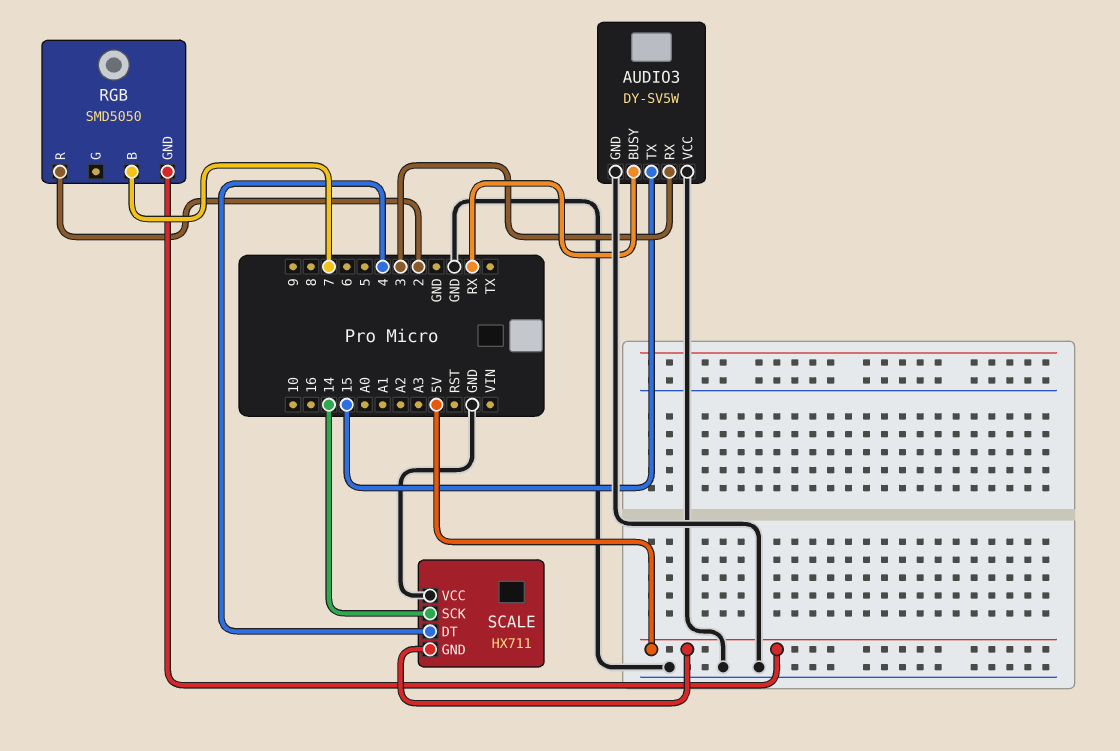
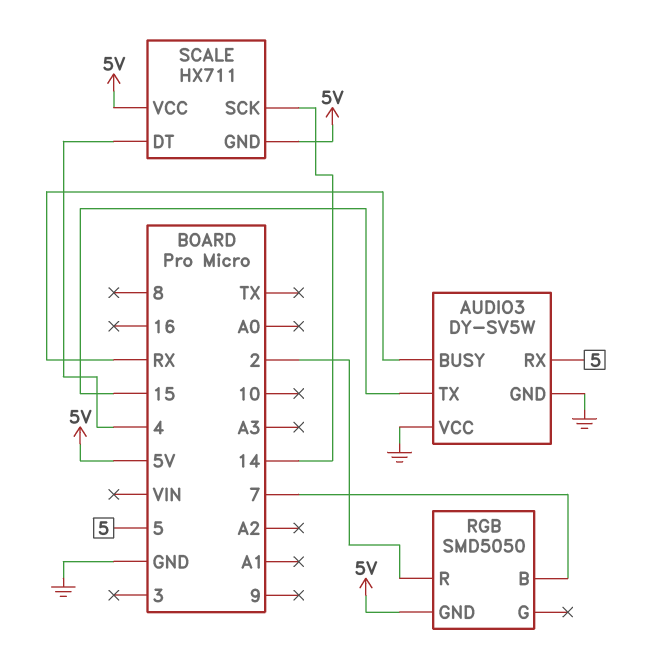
AUDIO3 pin RX: 3 -> 5
SCALE pin VCC: GND -> 5V

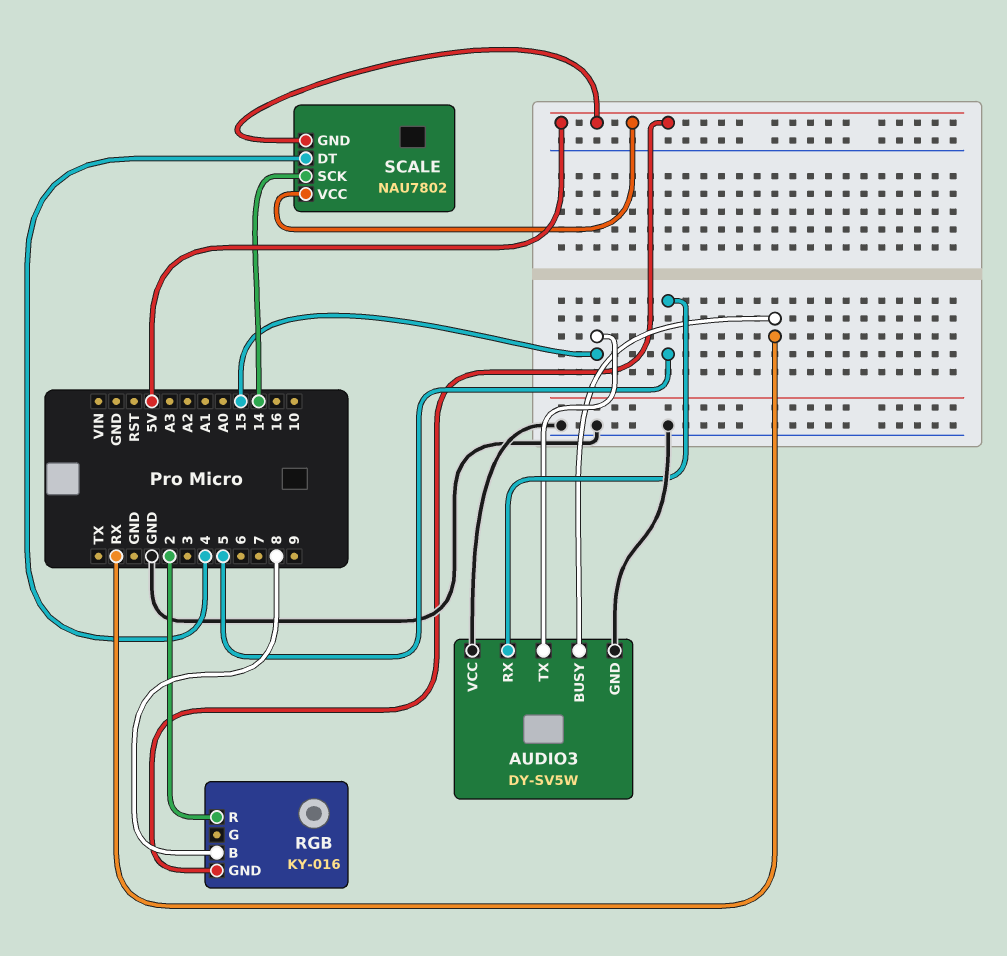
RGB: SMD5050 -> KY-016
RGB pin B: 7 -> 8
SCALE: HX711 -> NAU7802

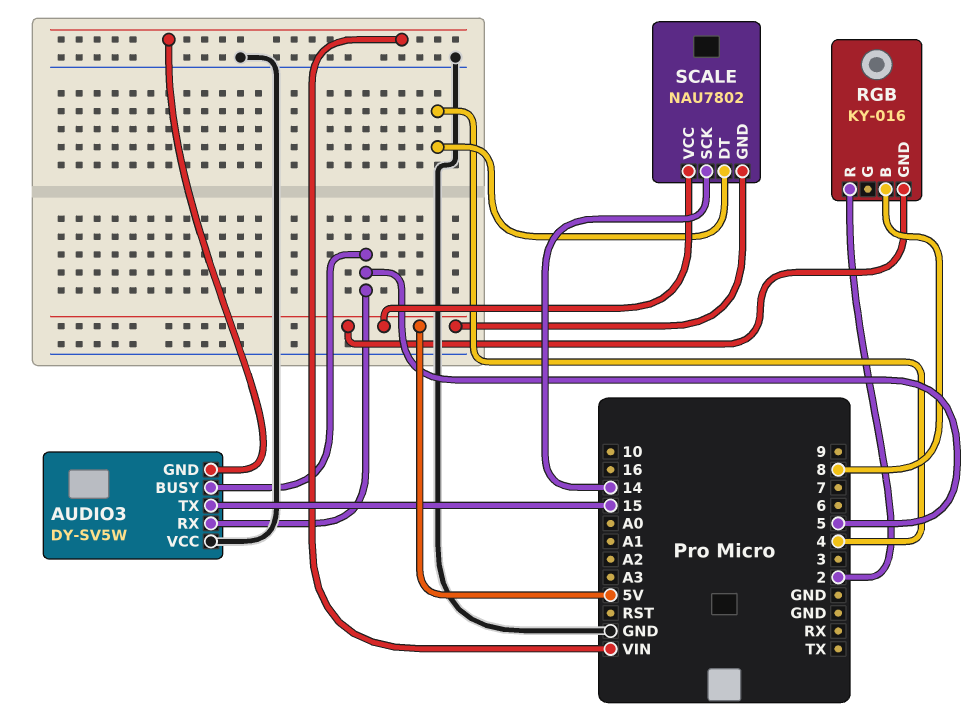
AUDIO3 pin BUSY: RX -> 5
AUDIO3 pin GND: GND -> VIN

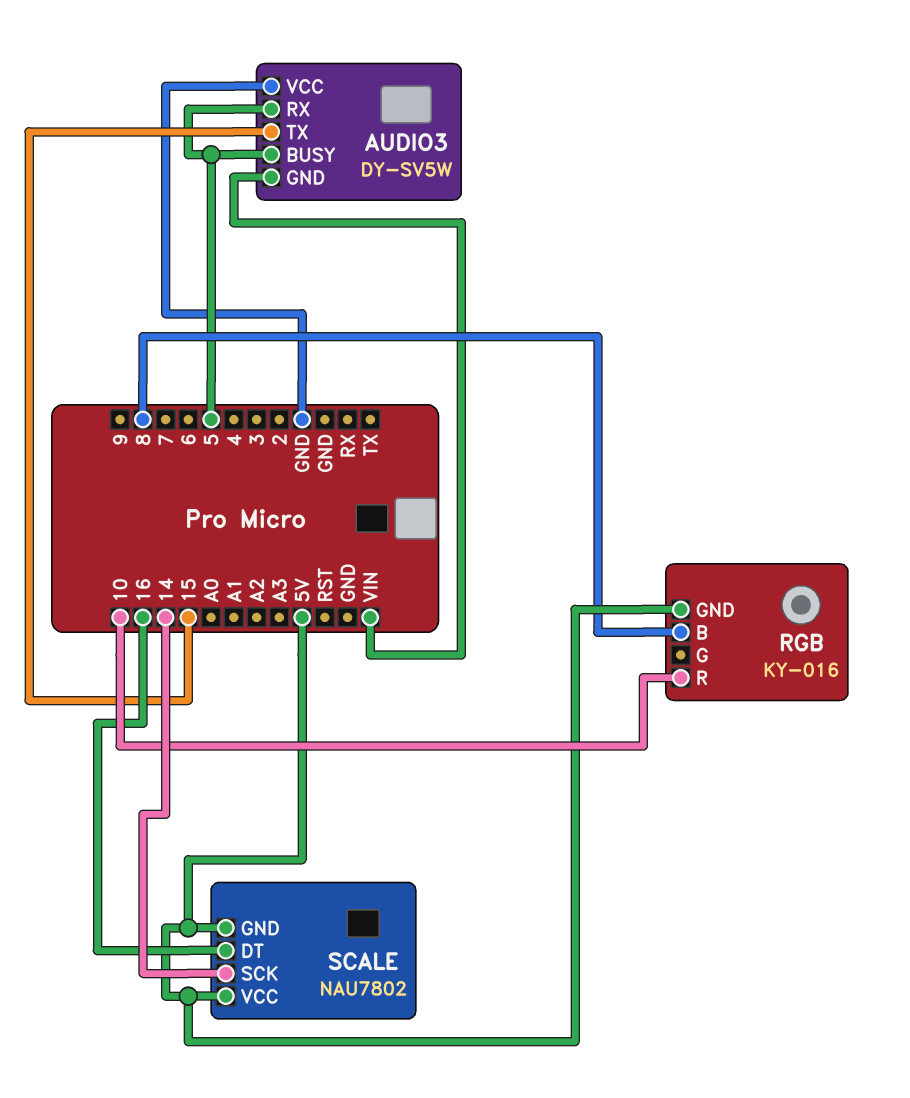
RGB pin R: 2 -> 10
SCALE pin DT: 4 -> 16

